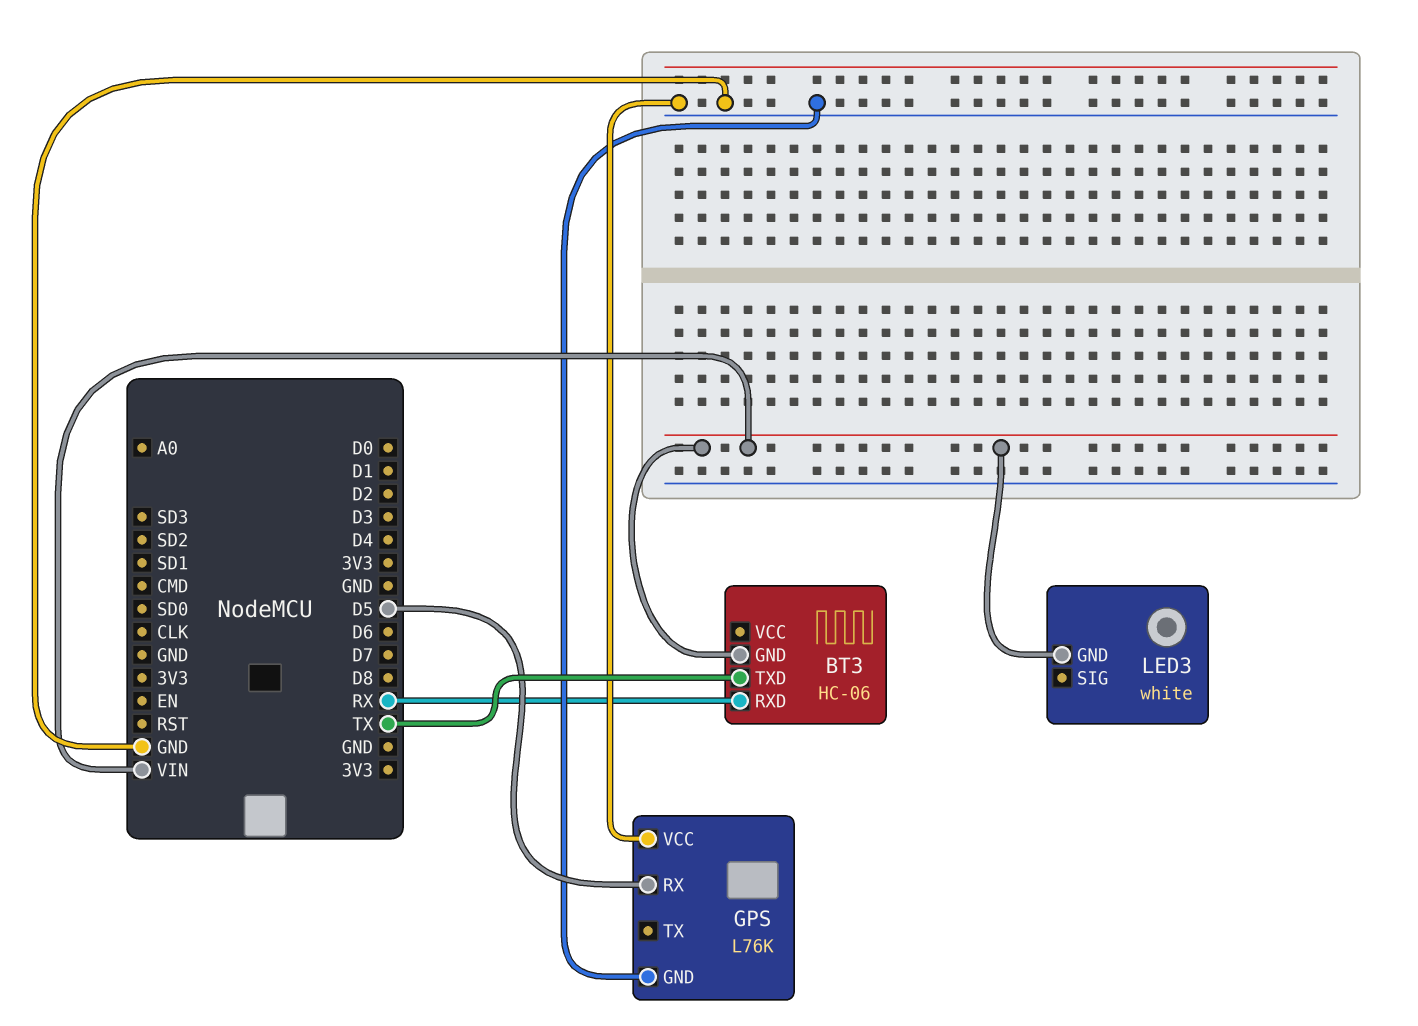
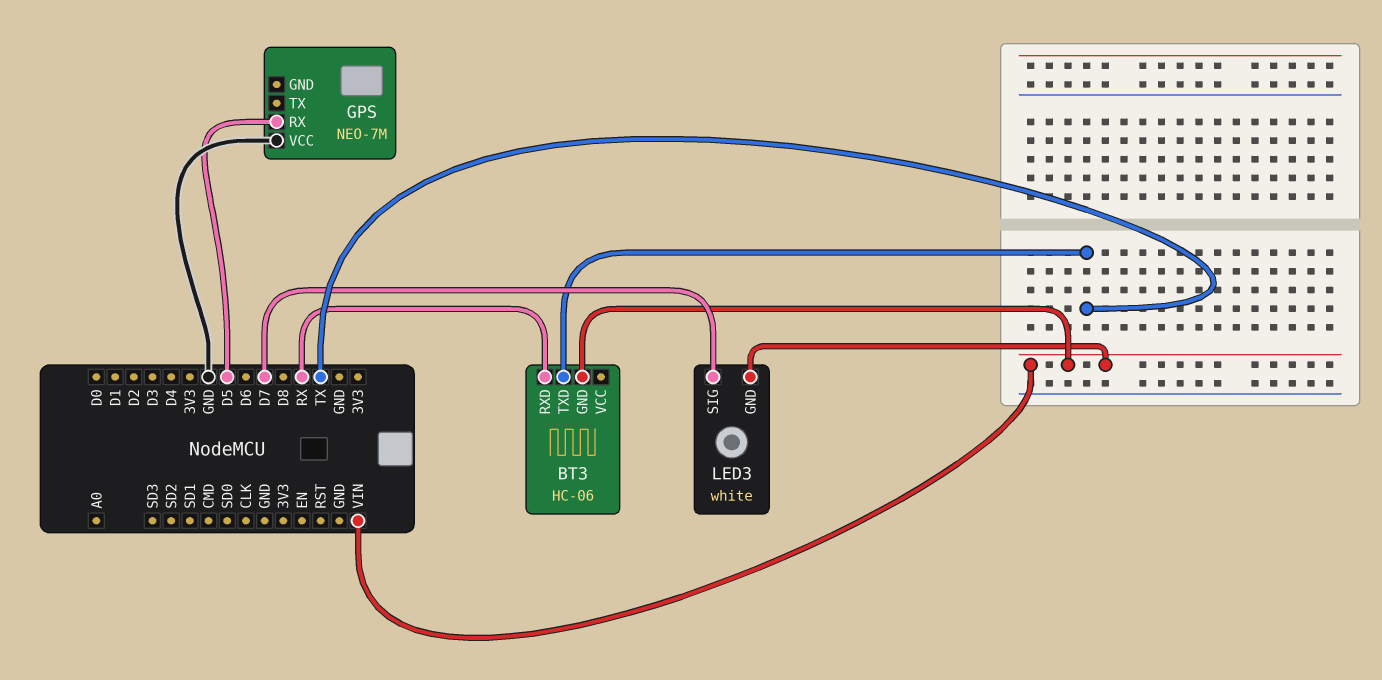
GPS: L76K -> NEO-7M
GPS pin GND: GND -> none
LED3 pin SIG: none -> D7

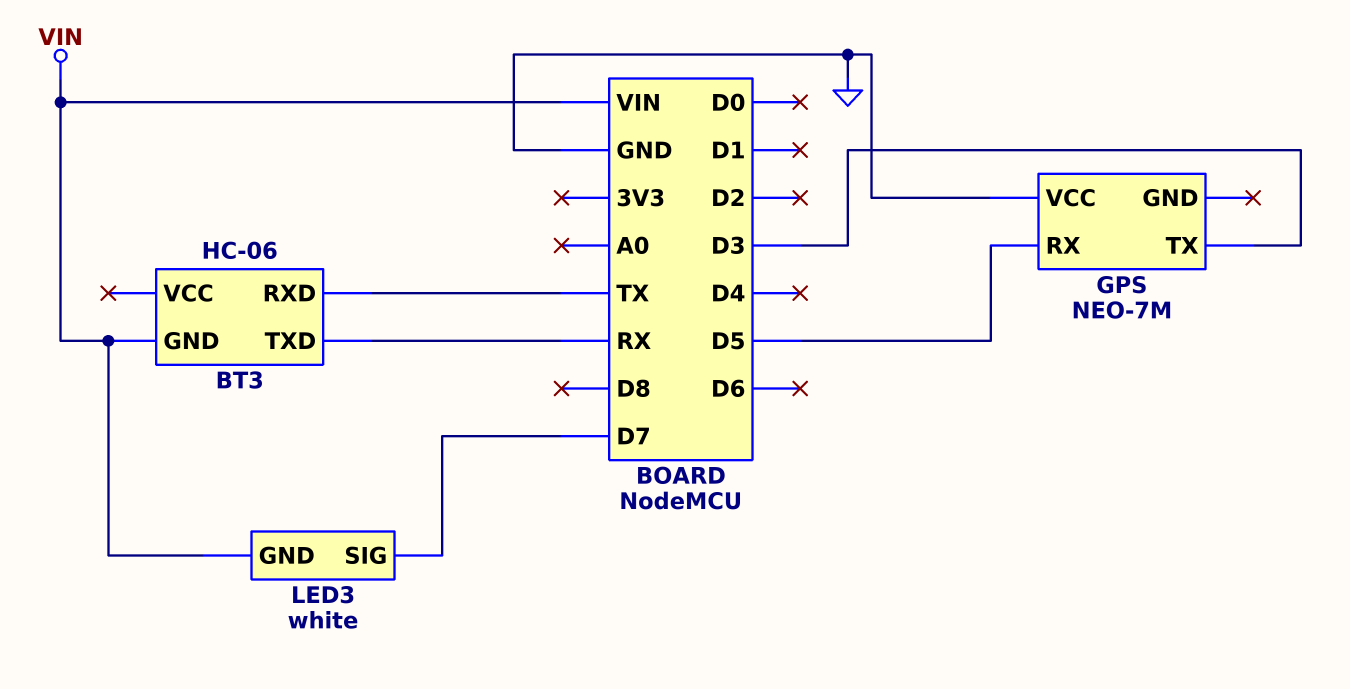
BT3 pin RXD: RX -> TX
BT3 pin TXD: TX -> RX
GPS pin TX: none -> D3

